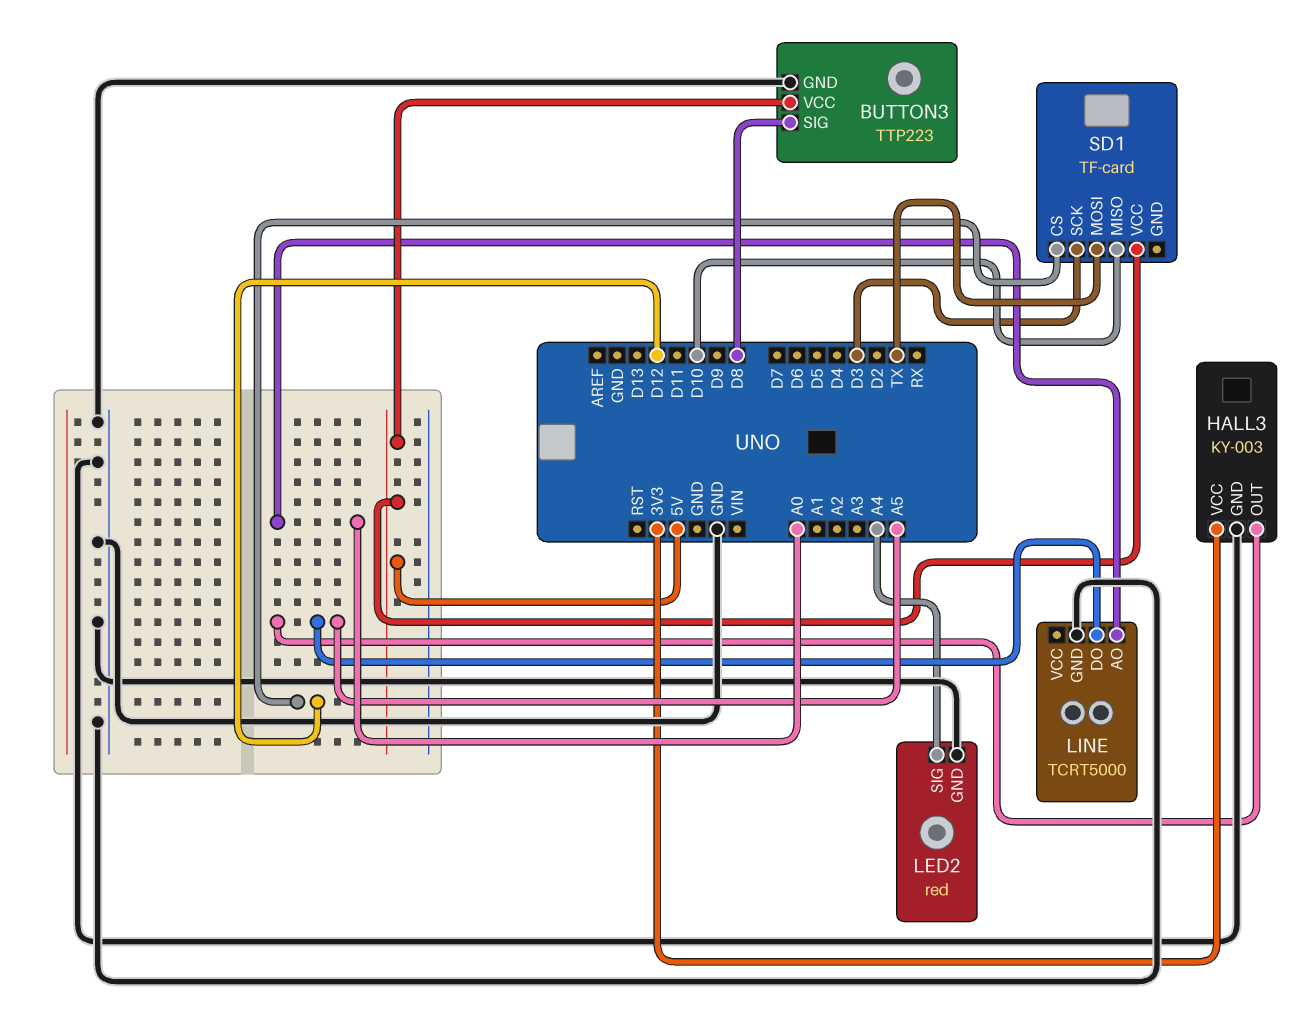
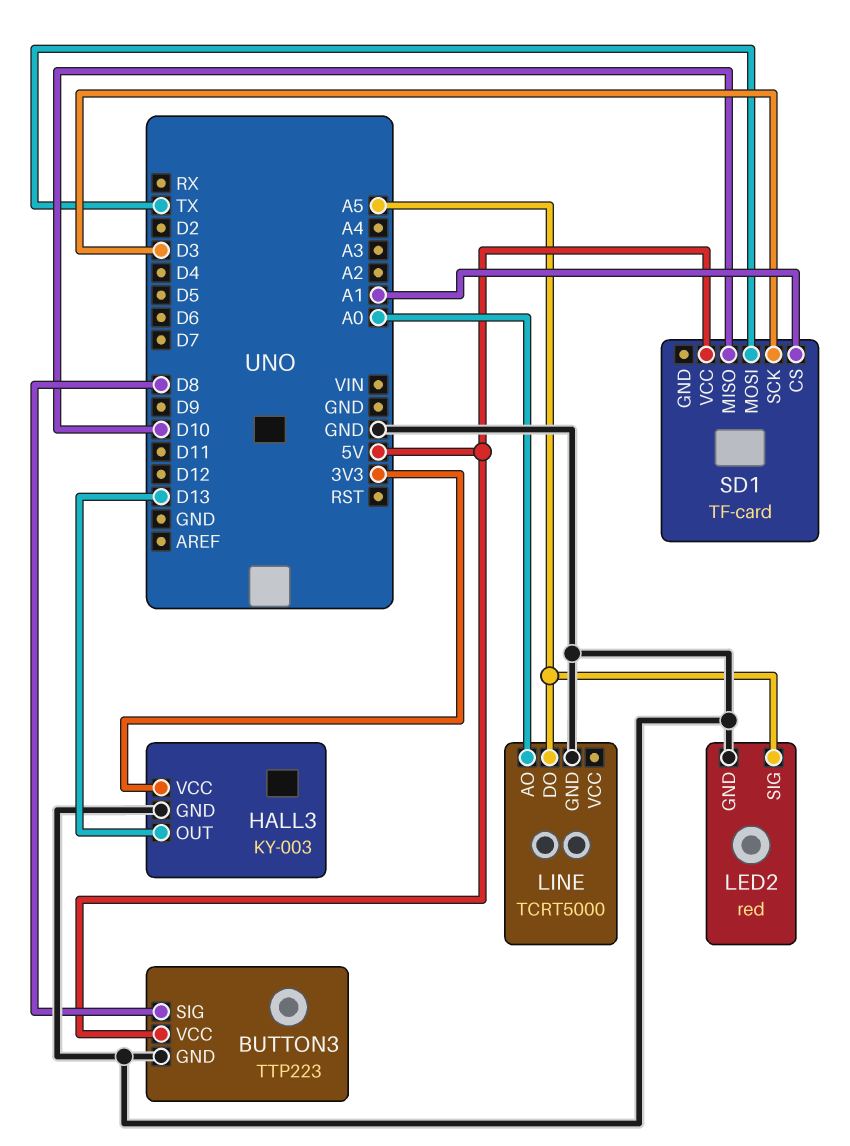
HALL3 pin OUT: A5 -> D13
LED2 pin SIG: A4 -> A5
SD1 pin CS: D12 -> A1

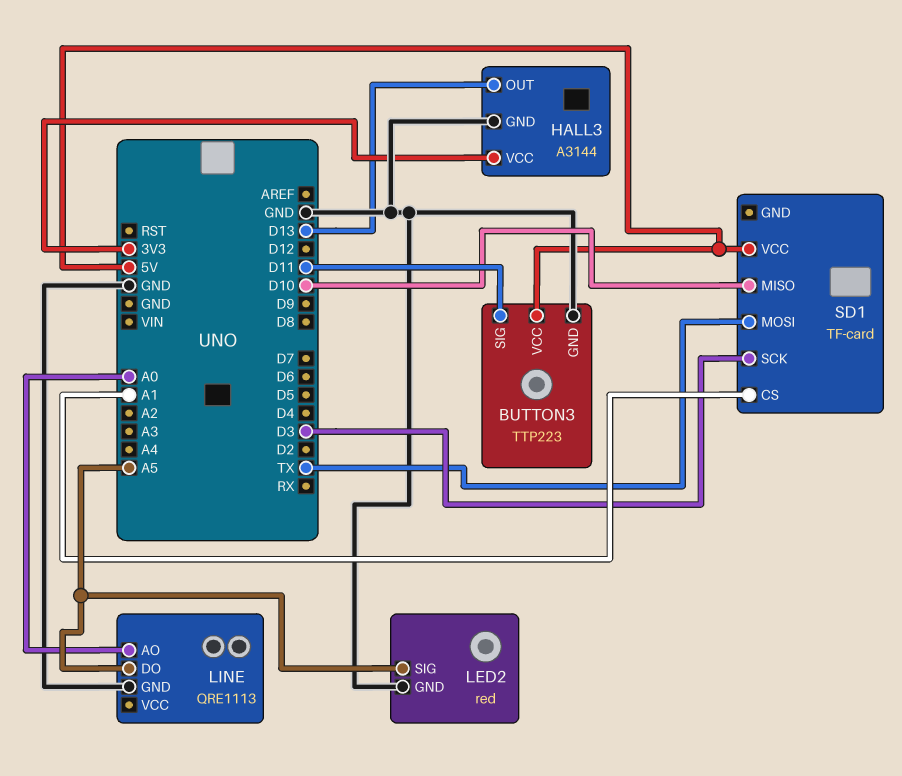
BUTTON3 pin SIG: D8 -> D11
HALL3: KY-003 -> A3144
LINE: TCRT5000 -> QRE1113

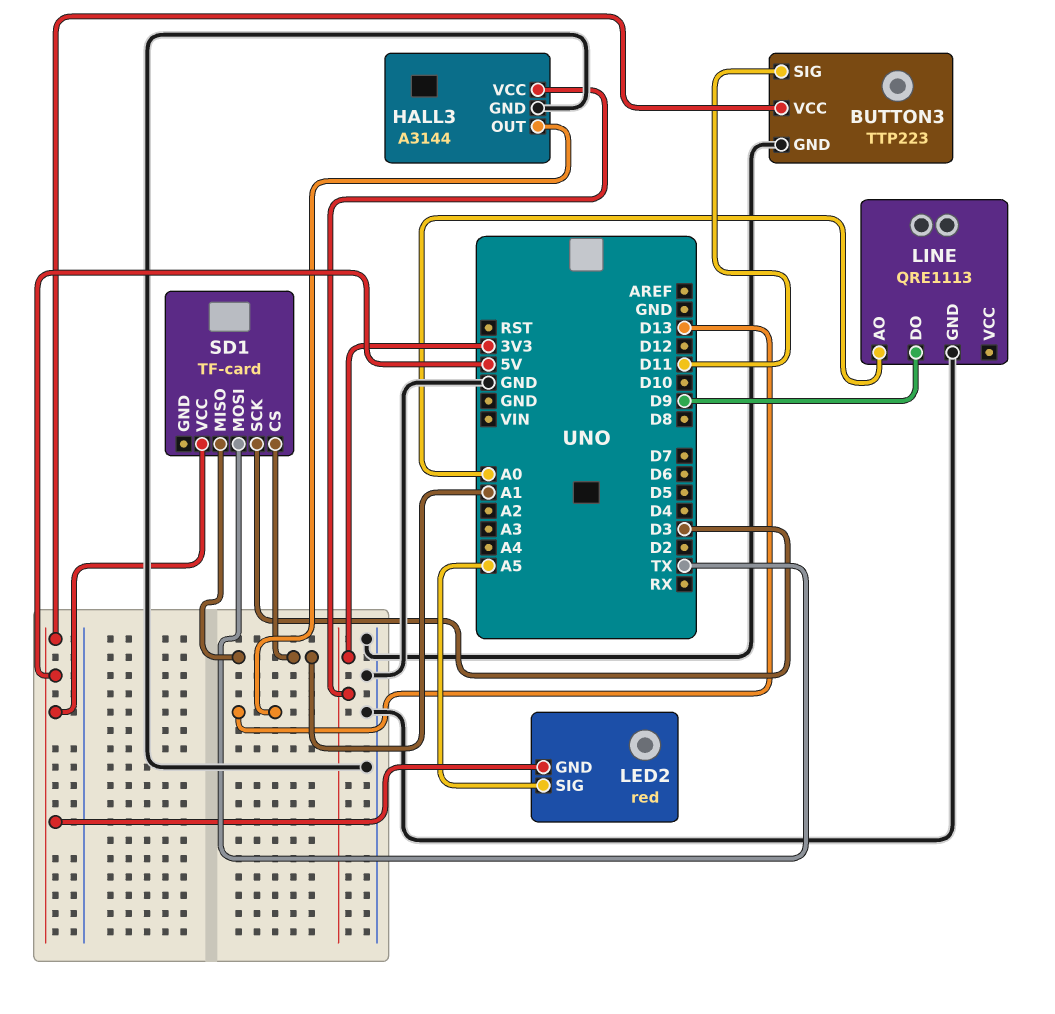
LED2 pin GND: GND -> 5V
LINE pin DO: A5 -> D9
SD1 pin MISO: D10 -> A1

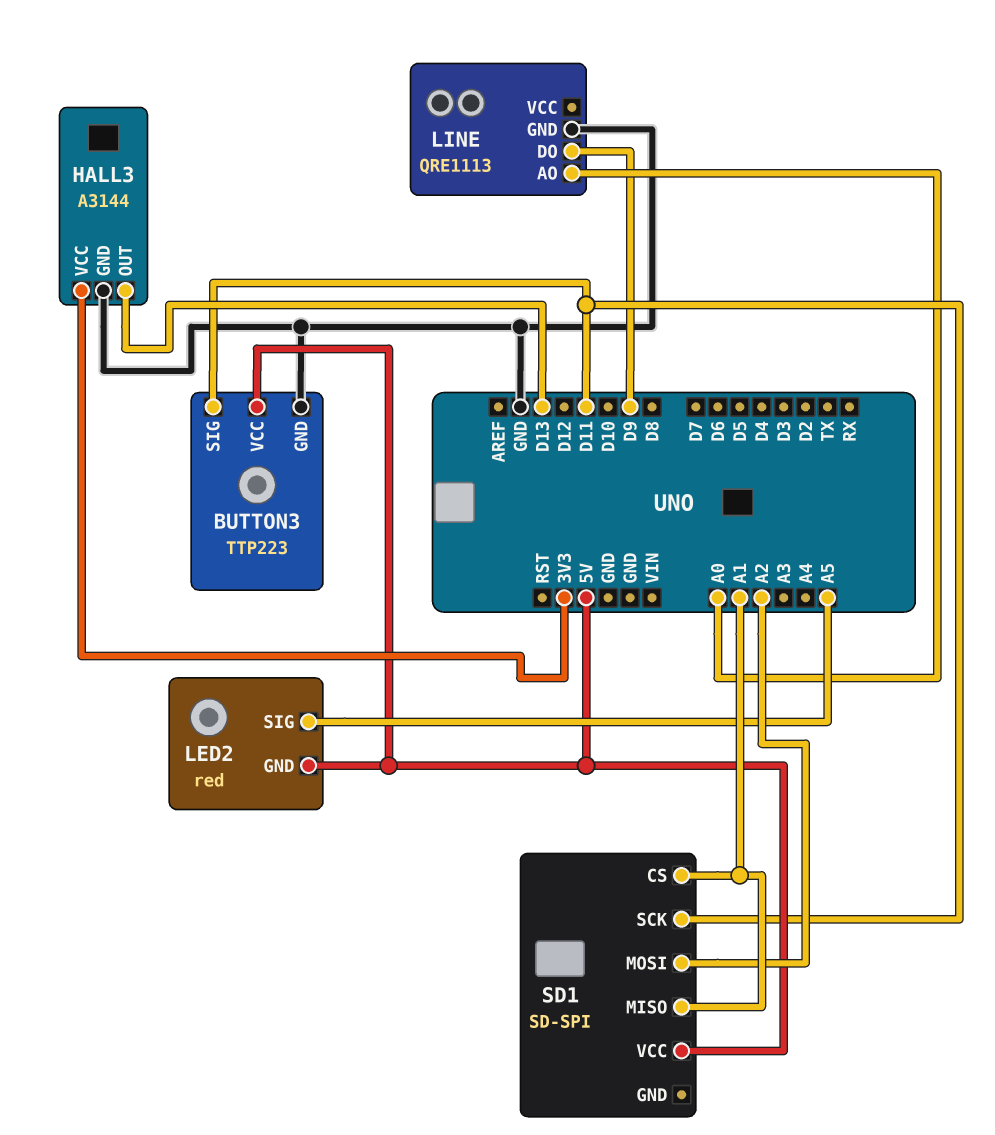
SD1: TF-card -> SD-SPI
SD1 pin MOSI: TX -> A2
SD1 pin SCK: D3 -> D11

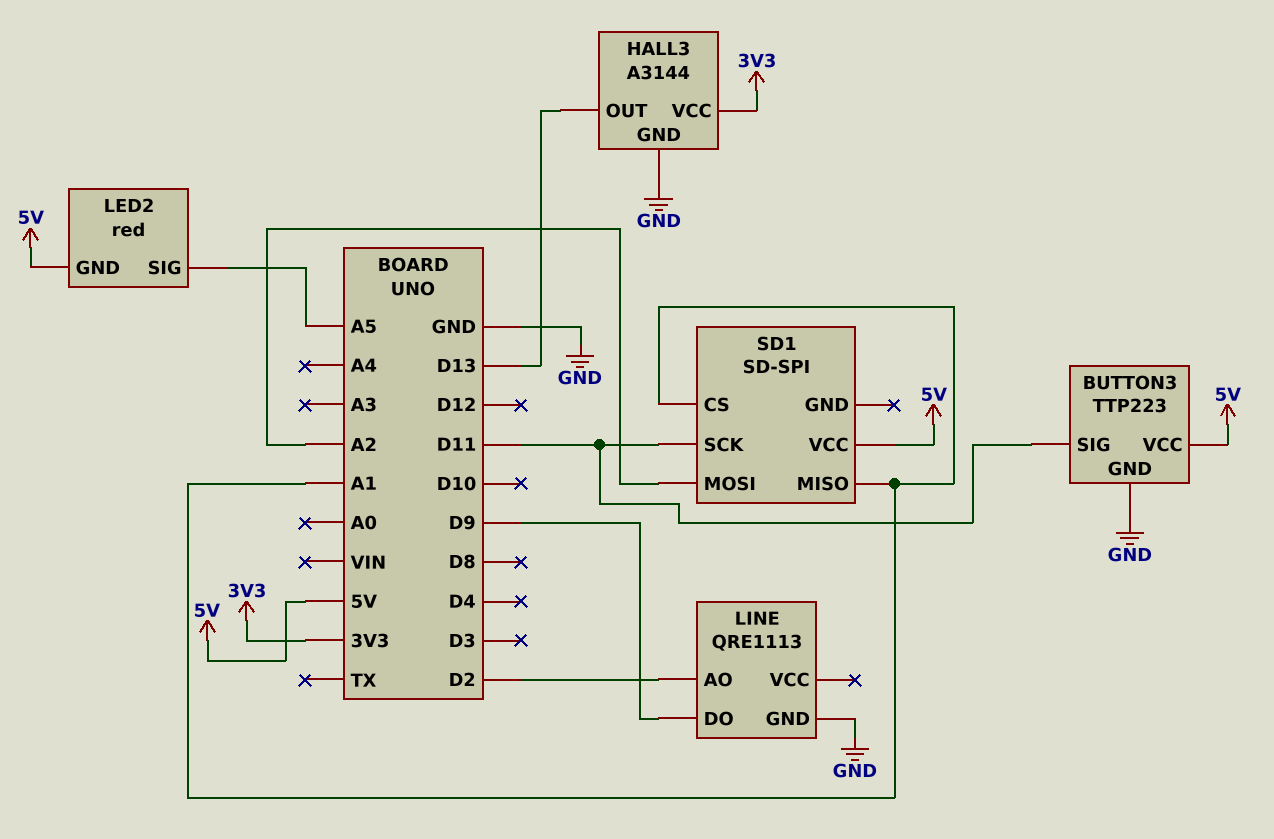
LINE pin AO: A0 -> D2

